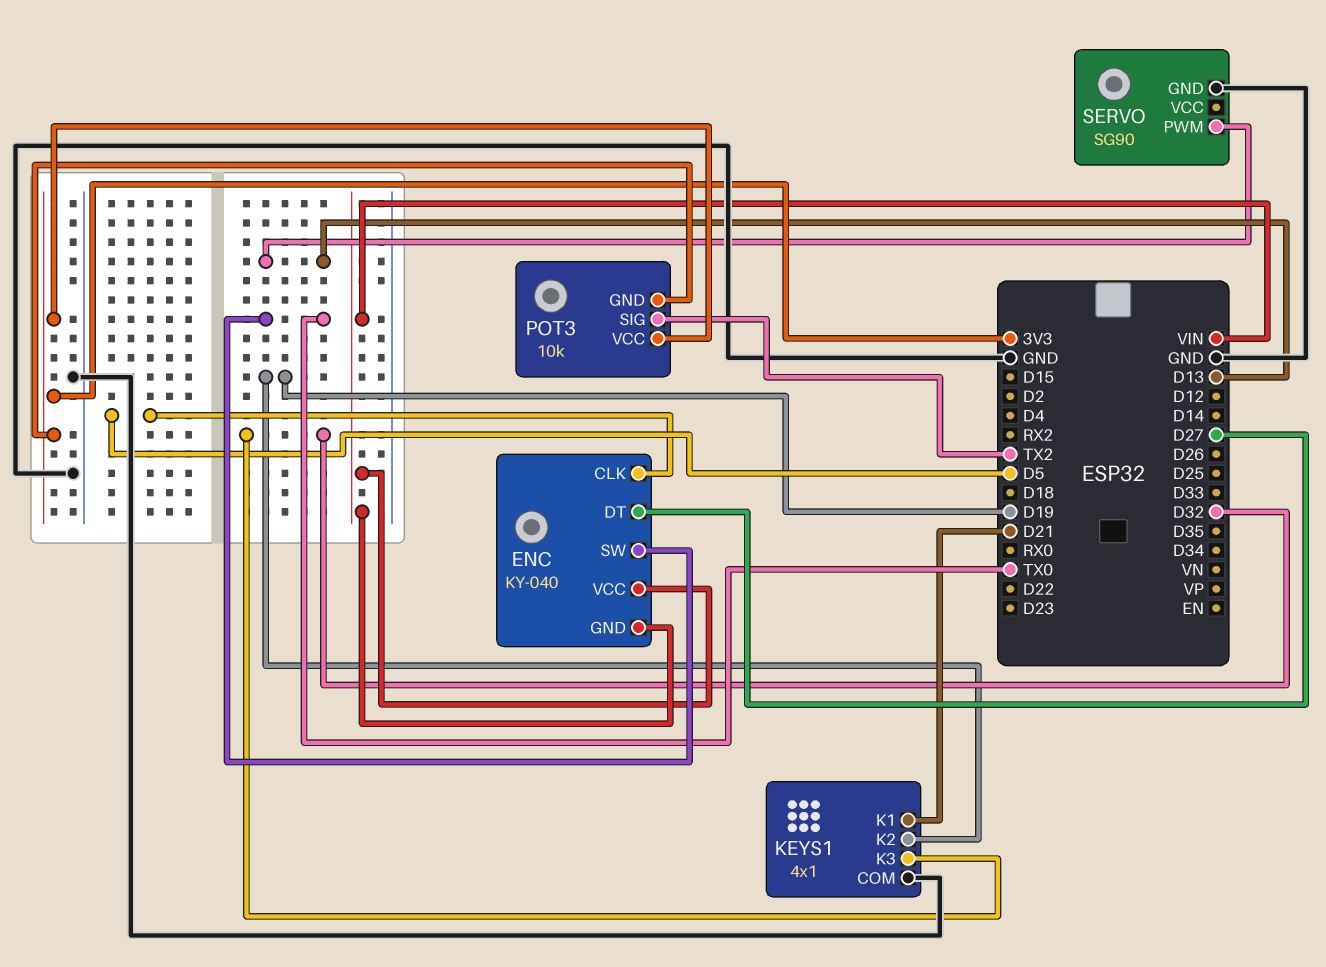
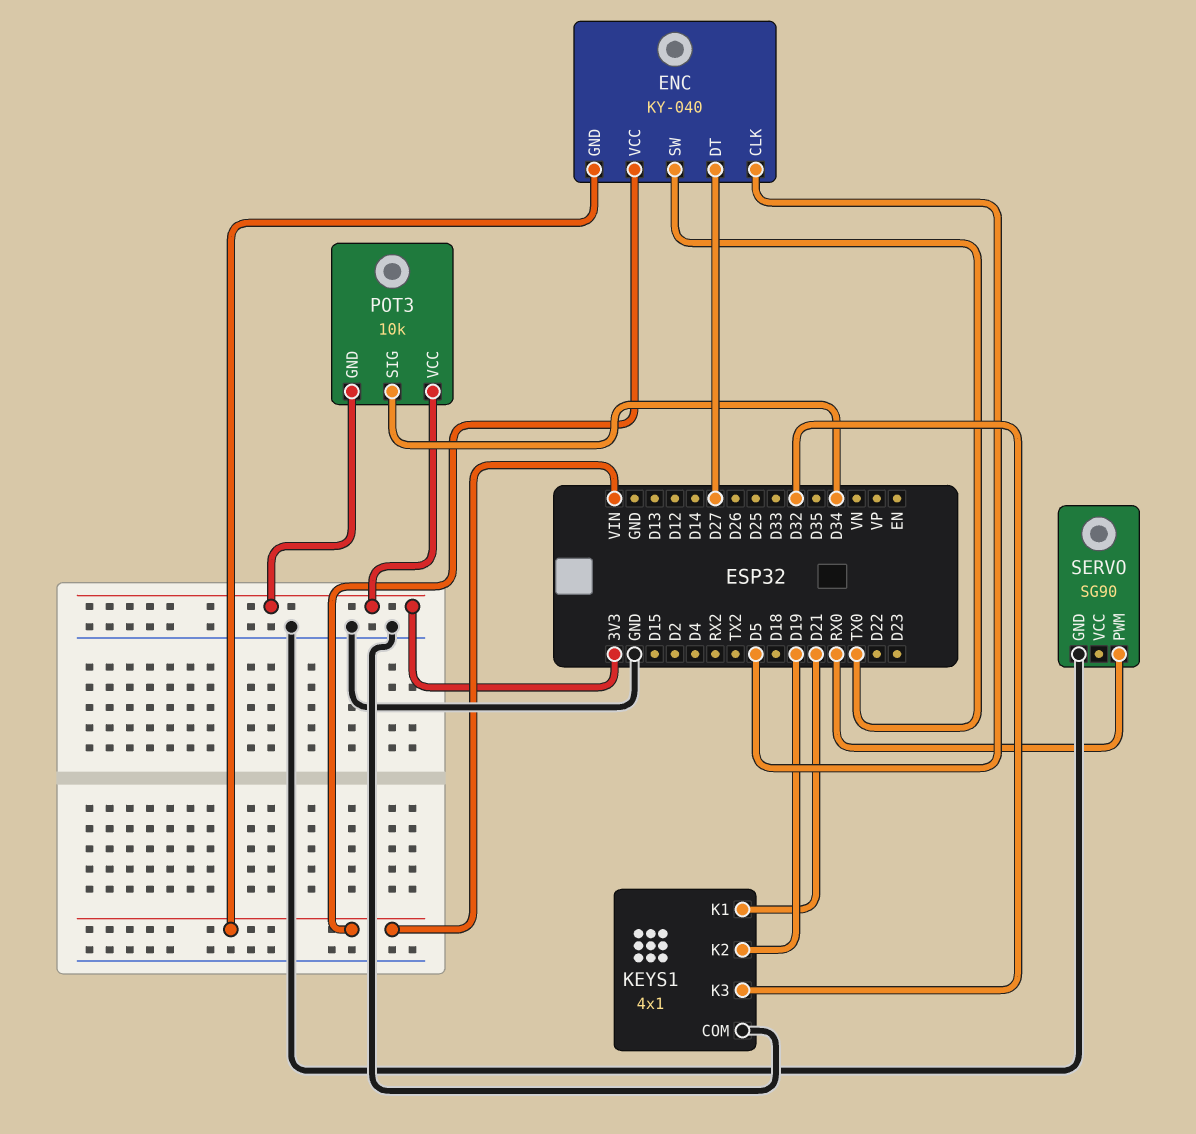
POT3 pin SIG: TX2 -> D34
SERVO pin PWM: D13 -> RX0

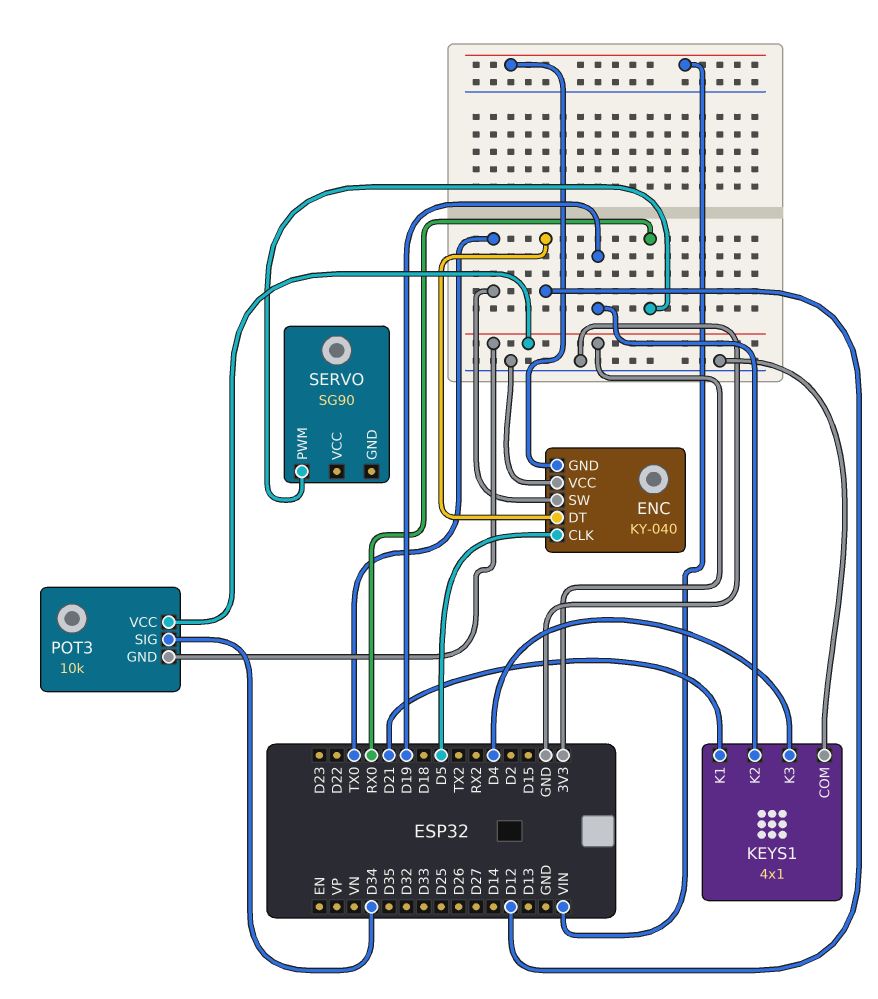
ENC pin DT: D27 -> D12
ENC pin VCC: VIN -> GND
KEYS1 pin K3: D32 -> D4
SERVO pin GND: GND -> none

